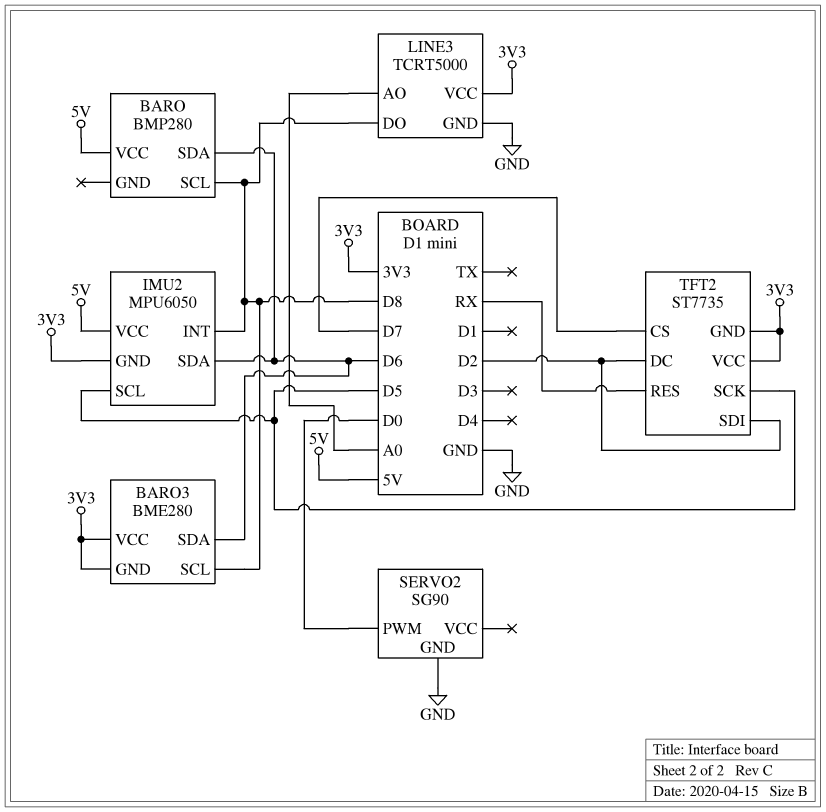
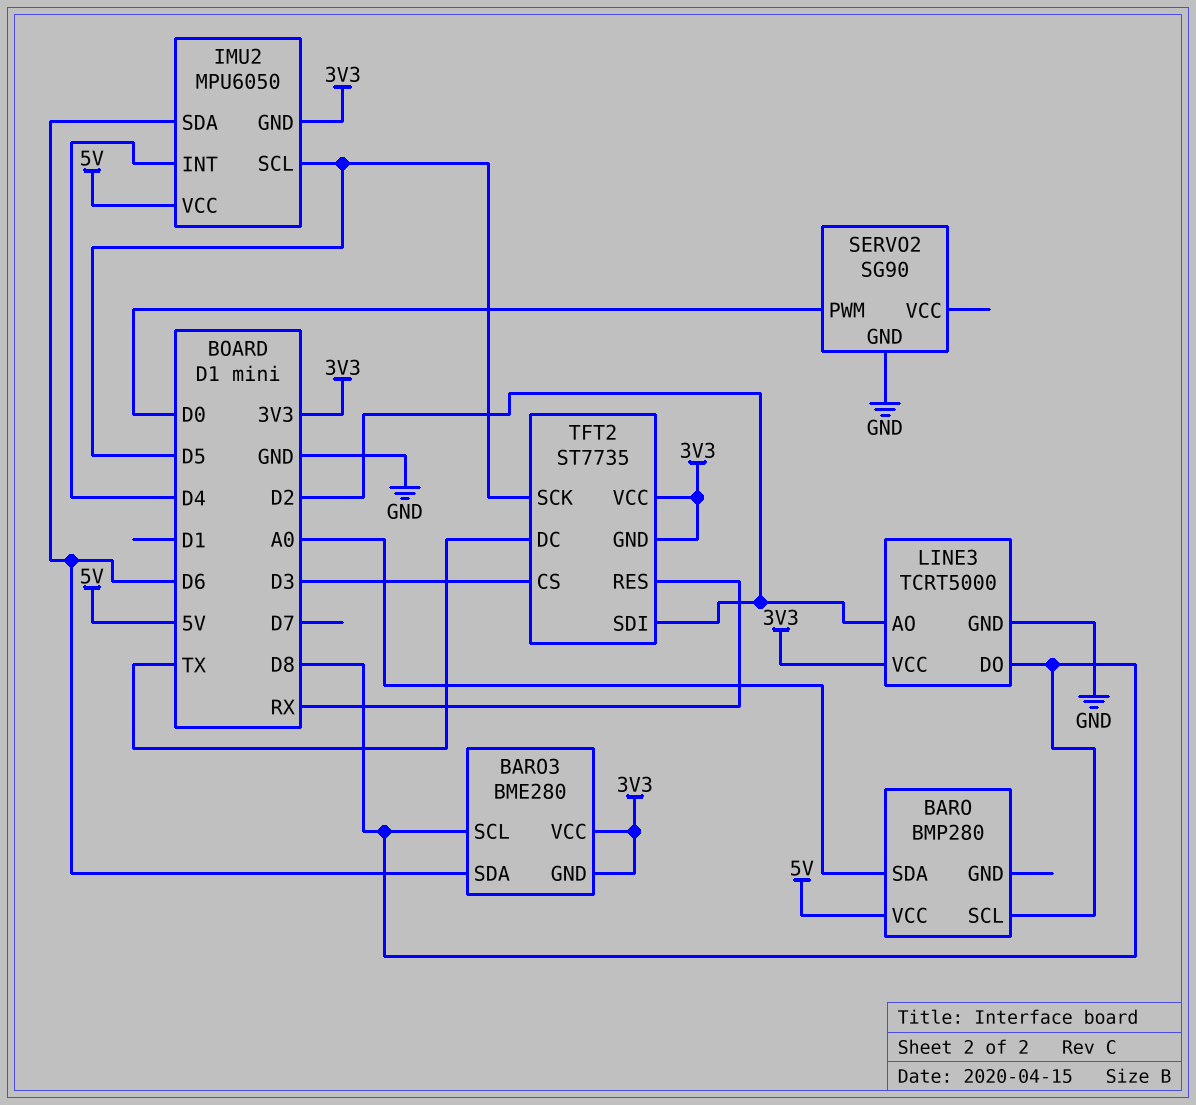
BARO pin SDA: D6 -> A0
IMU2 pin INT: D8 -> D4
LINE3 pin AO: A0 -> D2
TFT2 pin CS: D7 -> D3
TFT2 pin DC: D2 -> TX

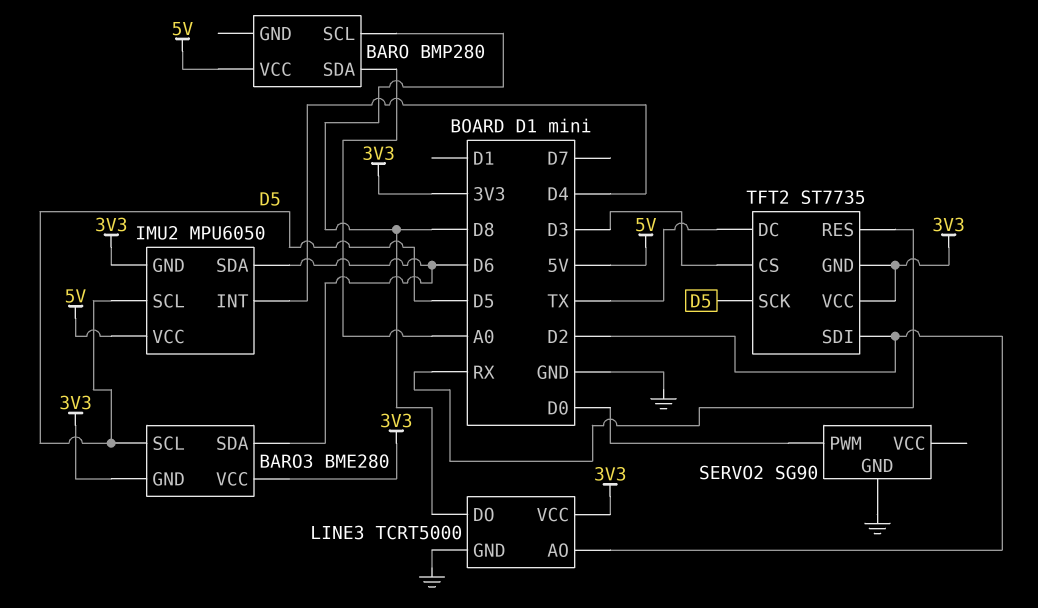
BARO3 pin SCL: D8 -> D5

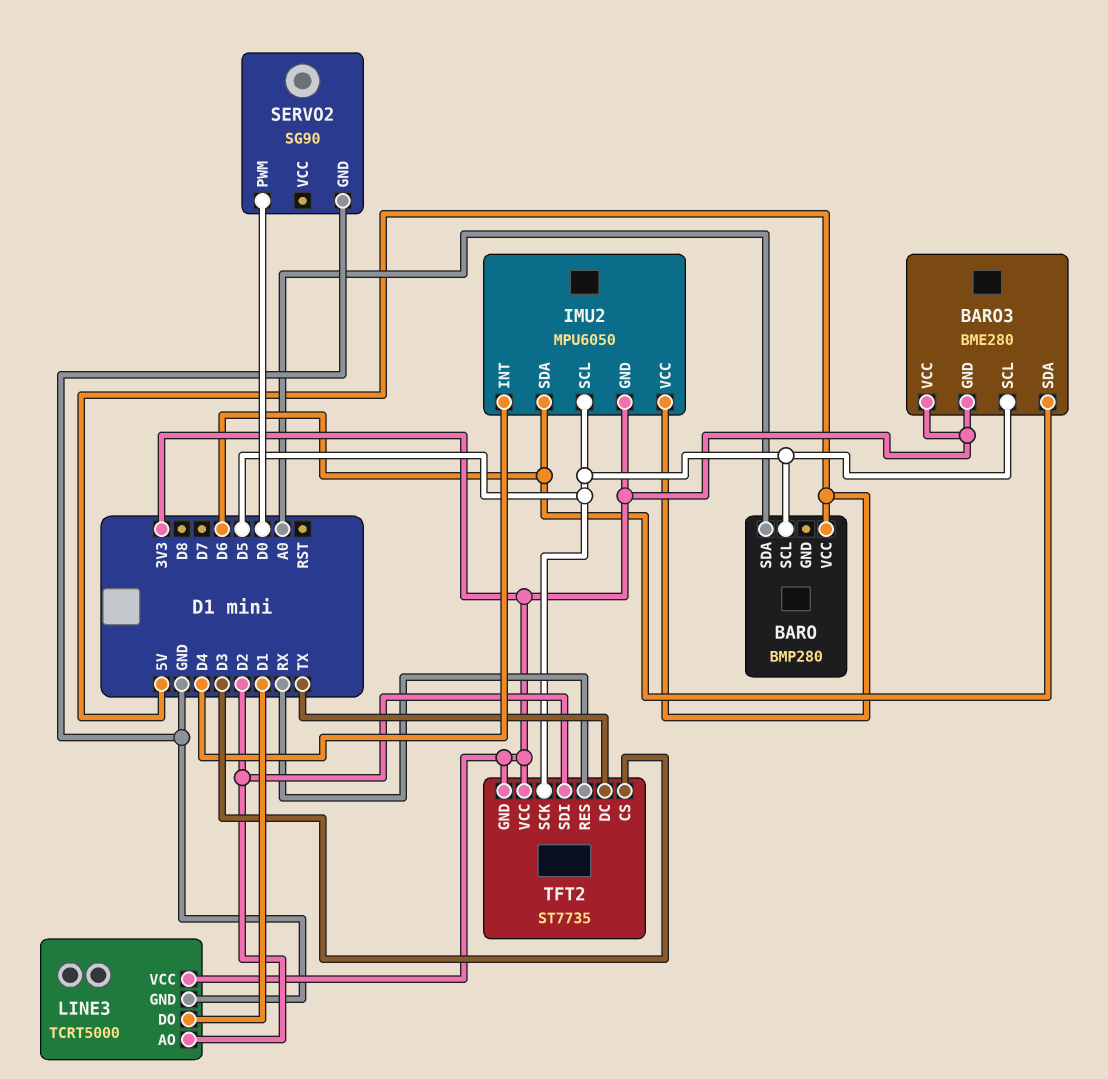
BARO pin SCL: D8 -> D5
LINE3 pin DO: D8 -> D1

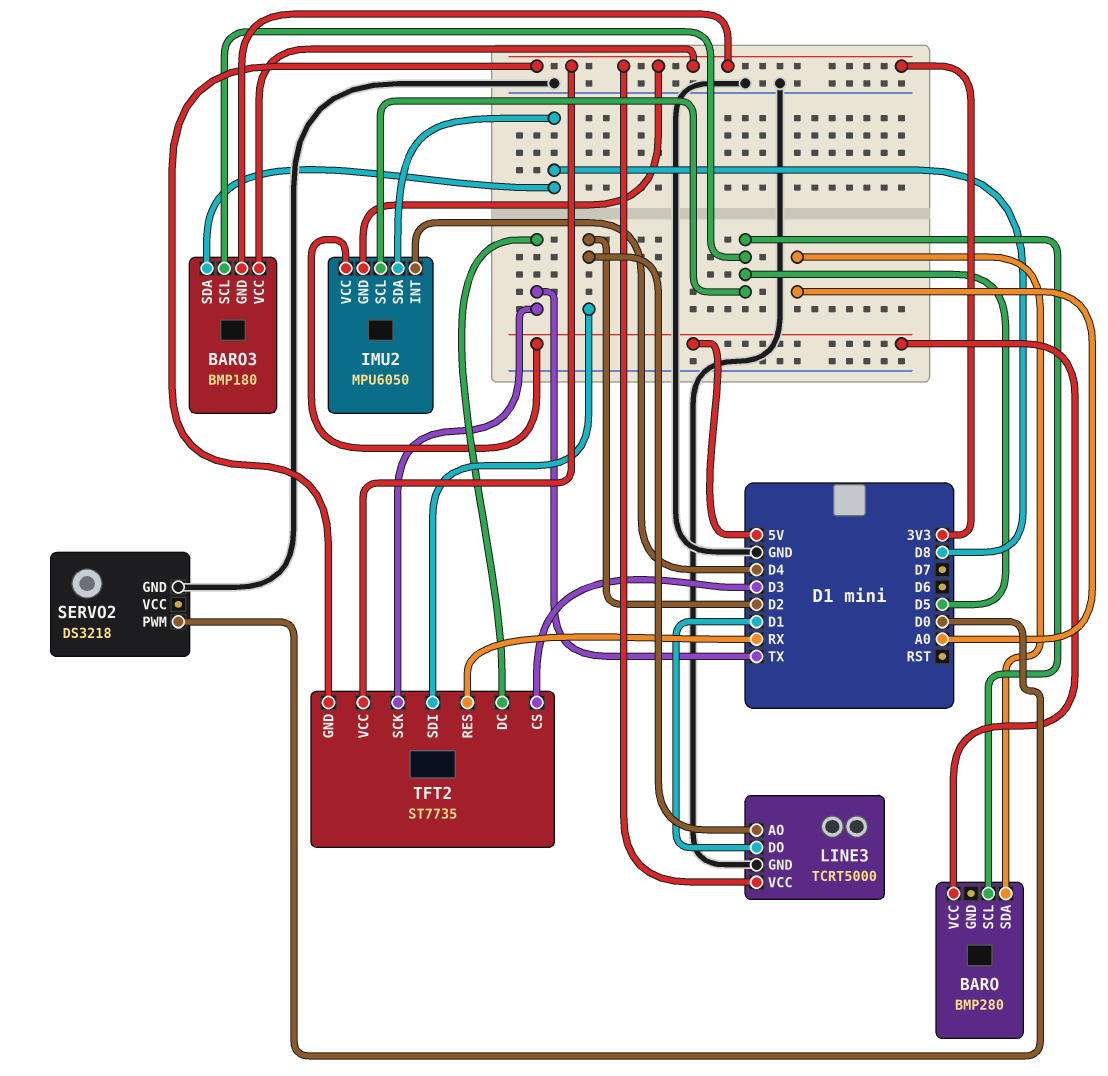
BARO3: BME280 -> BMP180
BARO3 pin SDA: D6 -> D8
IMU2 pin SDA: D6 -> D8
SERVO2: SG90 -> DS3218
TFT2 pin SCK: D5 -> TX

